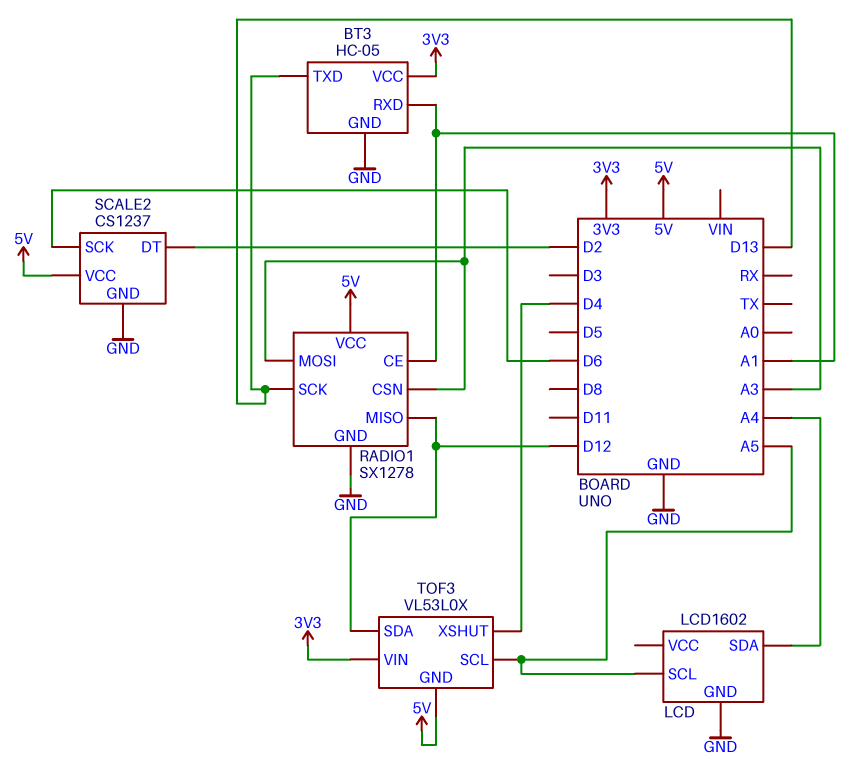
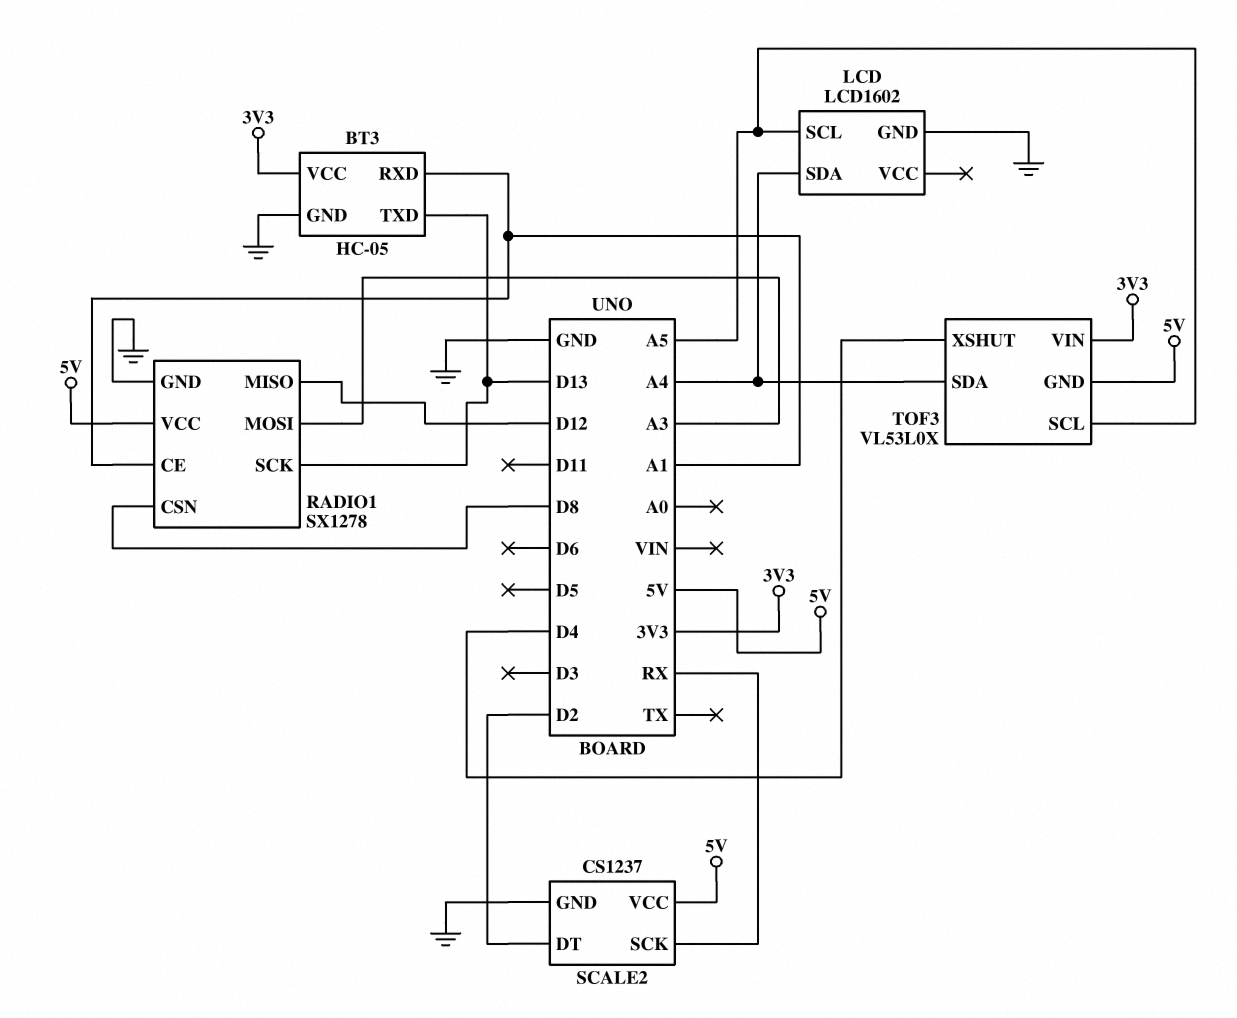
RADIO1 pin CSN: A3 -> D8
SCALE2 pin SCK: D6 -> RX
TOF3 pin SDA: D12 -> A4

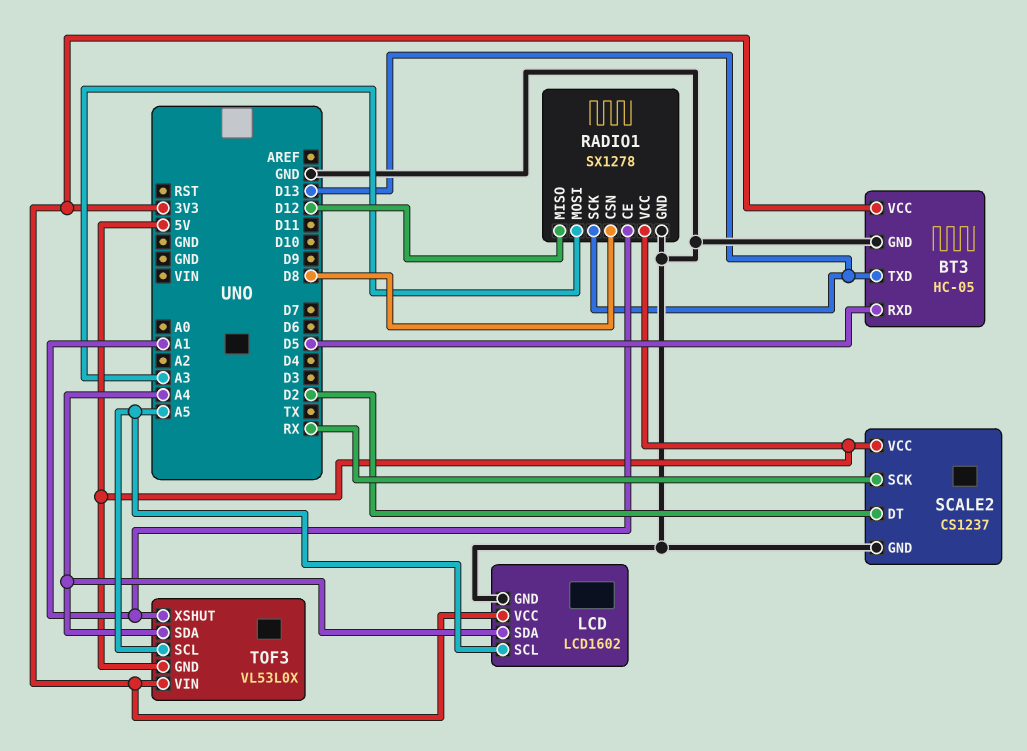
BT3 pin RXD: A1 -> D5
LCD pin VCC: none -> 3V3
TOF3 pin XSHUT: D4 -> A1

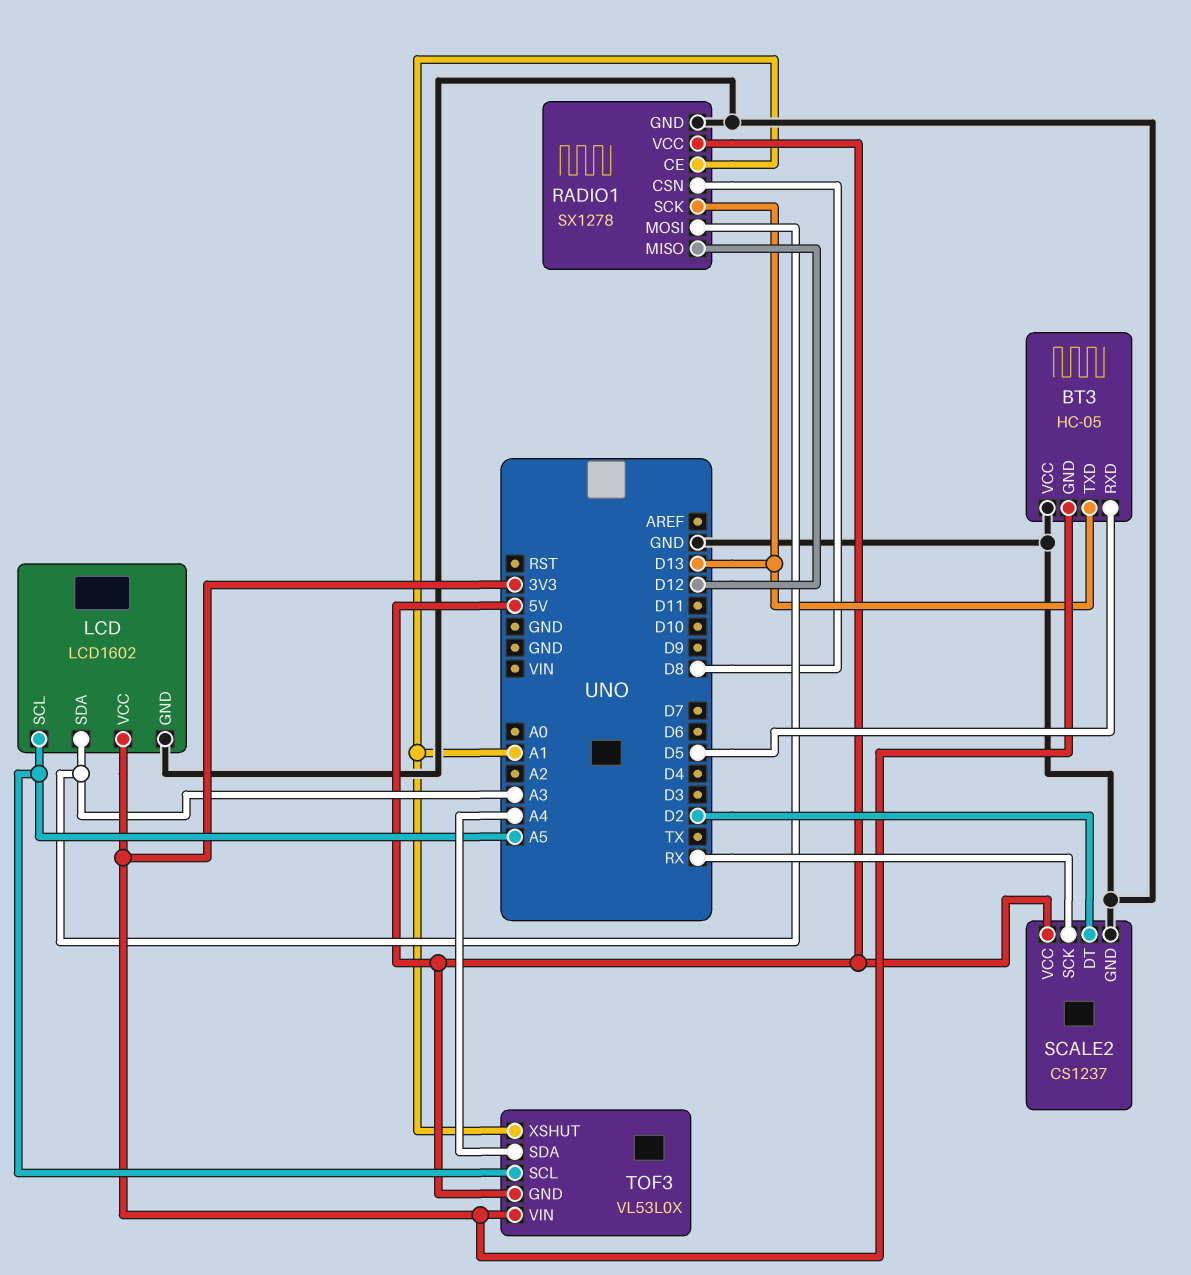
BT3 pin GND: GND -> 3V3
BT3 pin VCC: 3V3 -> GND
LCD pin SDA: A4 -> A3

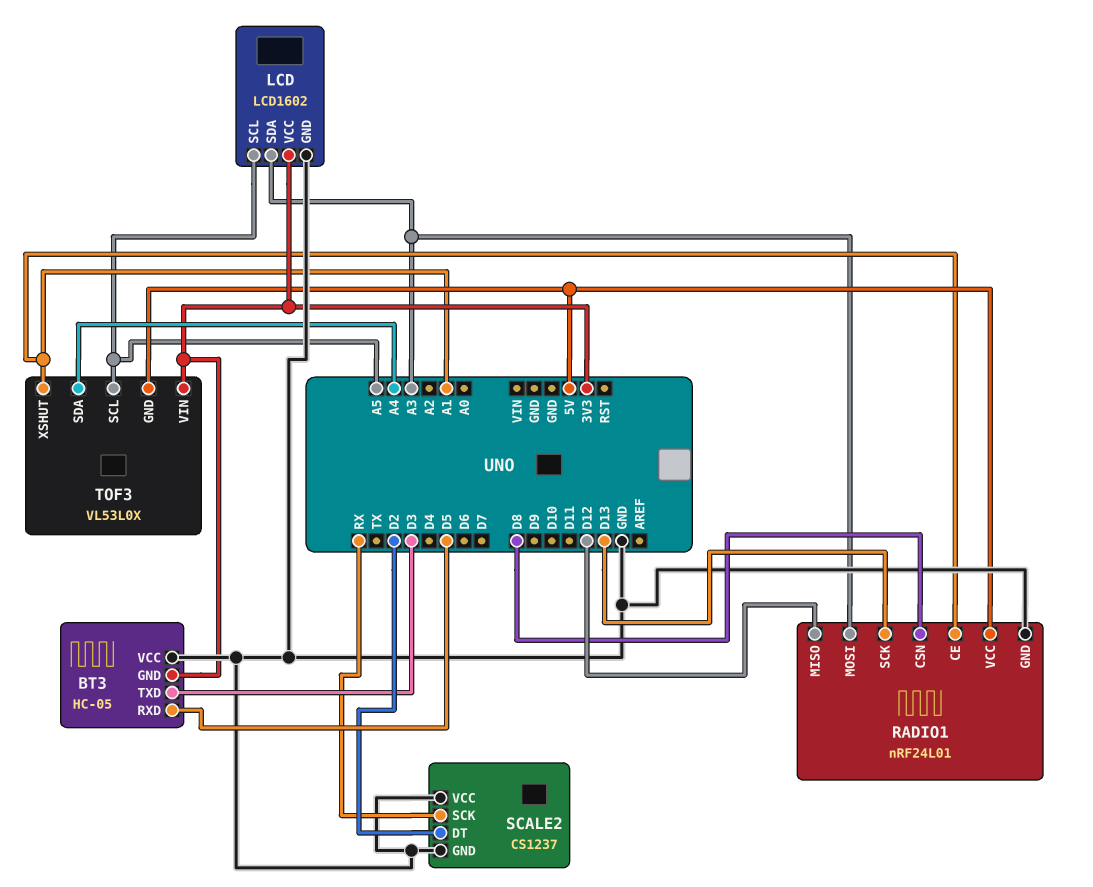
BT3 pin TXD: D13 -> D3
RADIO1: SX1278 -> nRF24L01
SCALE2 pin VCC: 5V -> GND

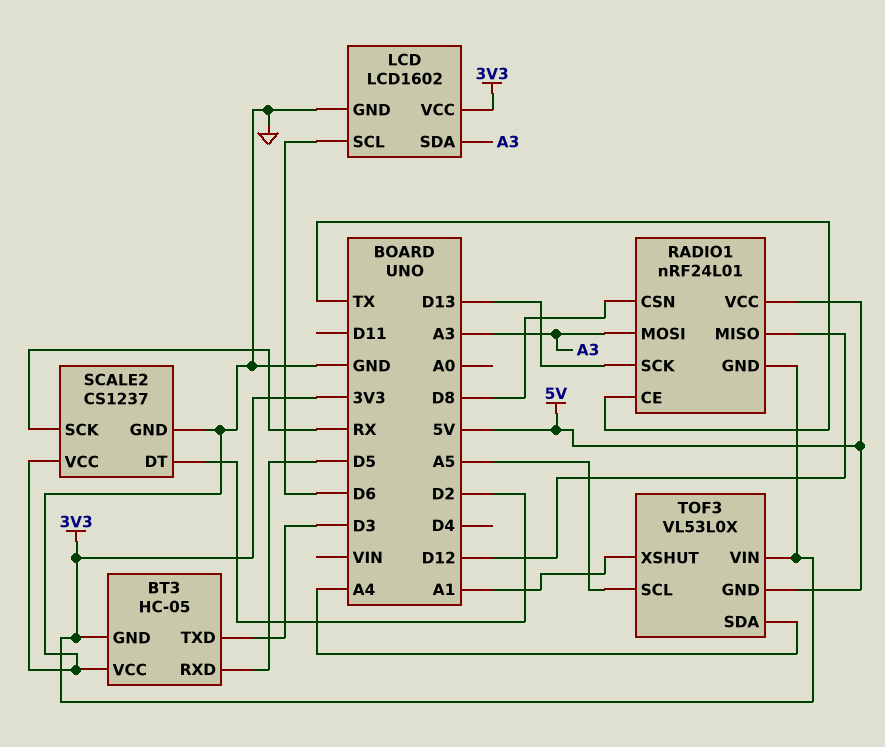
LCD pin SCL: A5 -> D6
RADIO1 pin CE: A1 -> TX
RADIO1 pin GND: GND -> 3V3

